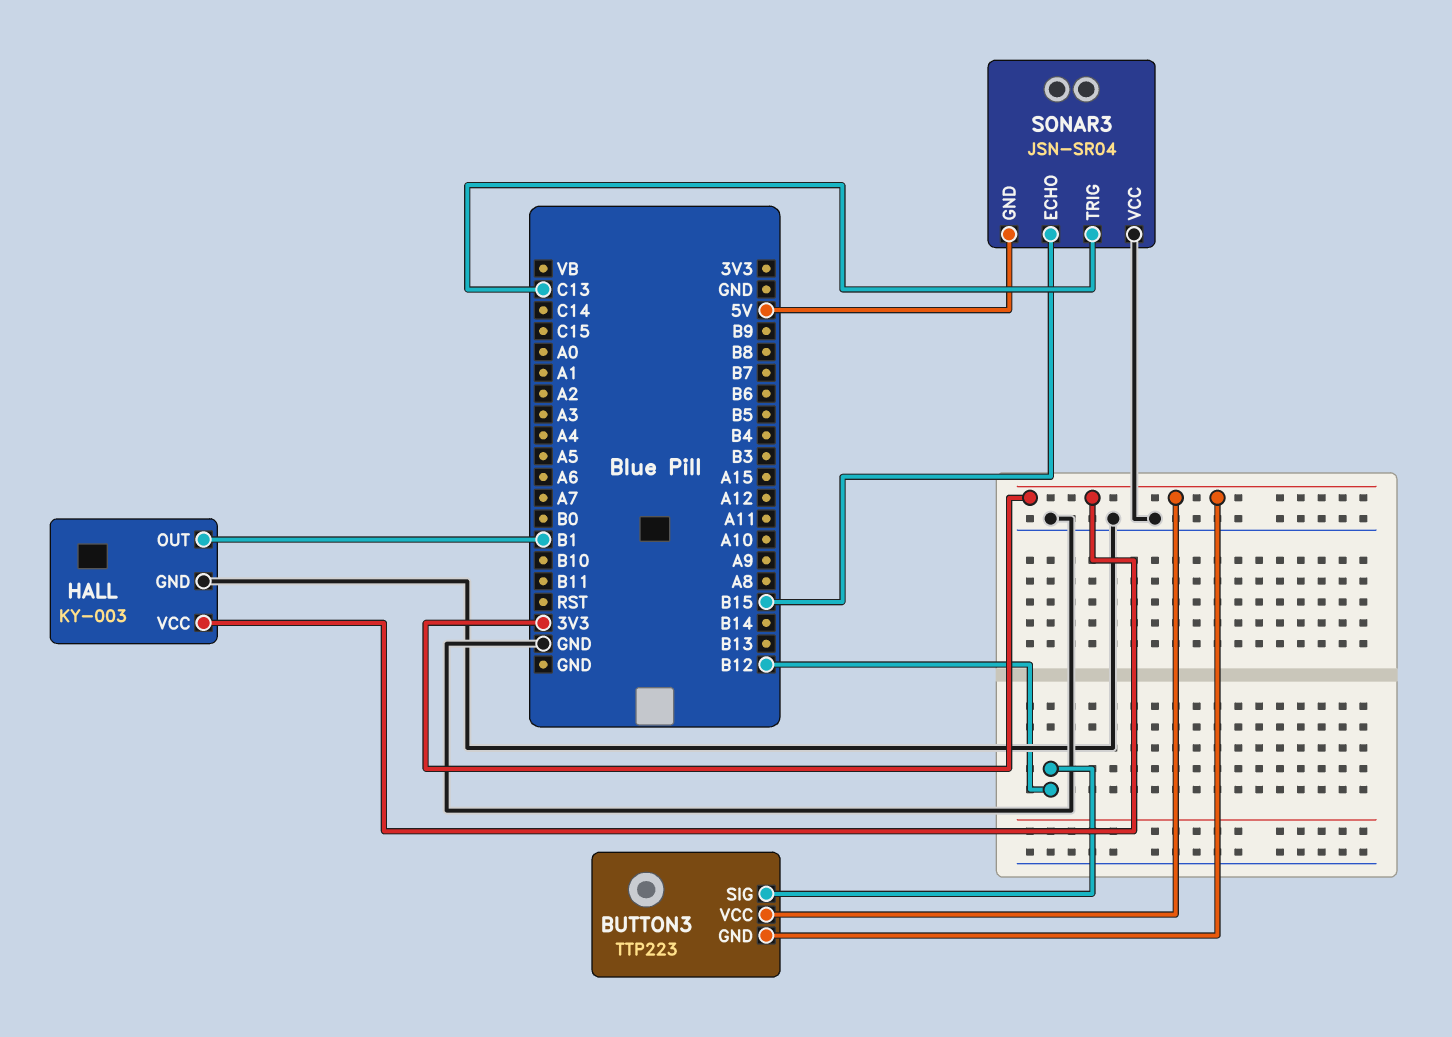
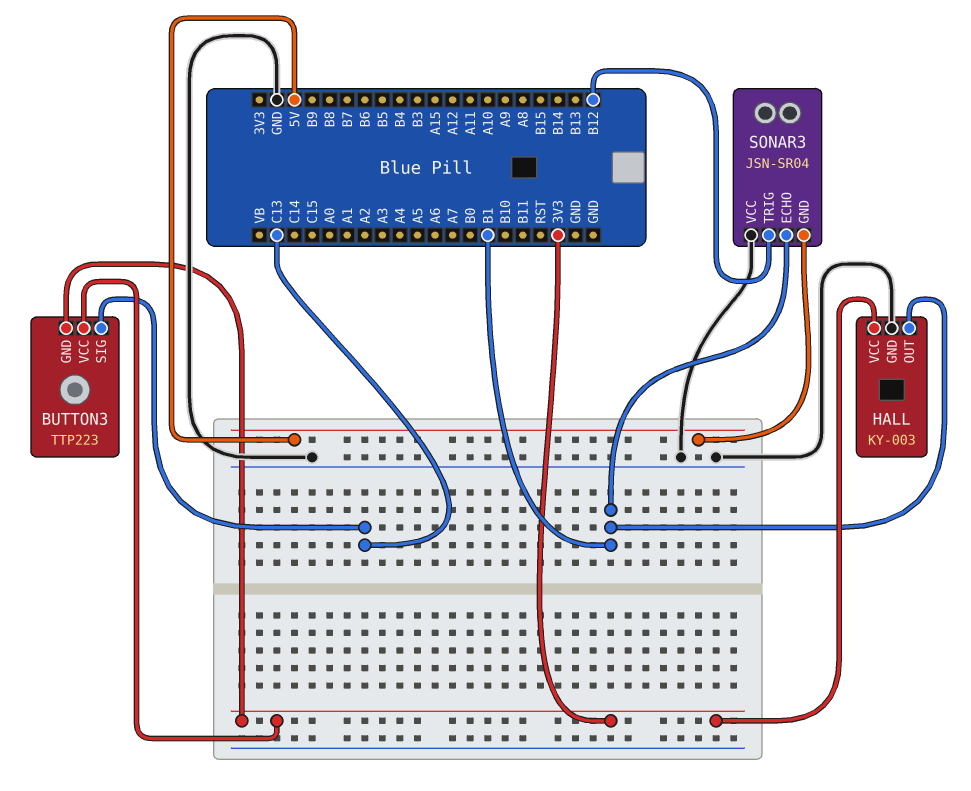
BUTTON3 pin SIG: B12 -> C13
SONAR3 pin ECHO: B15 -> B1
SONAR3 pin TRIG: C13 -> B12

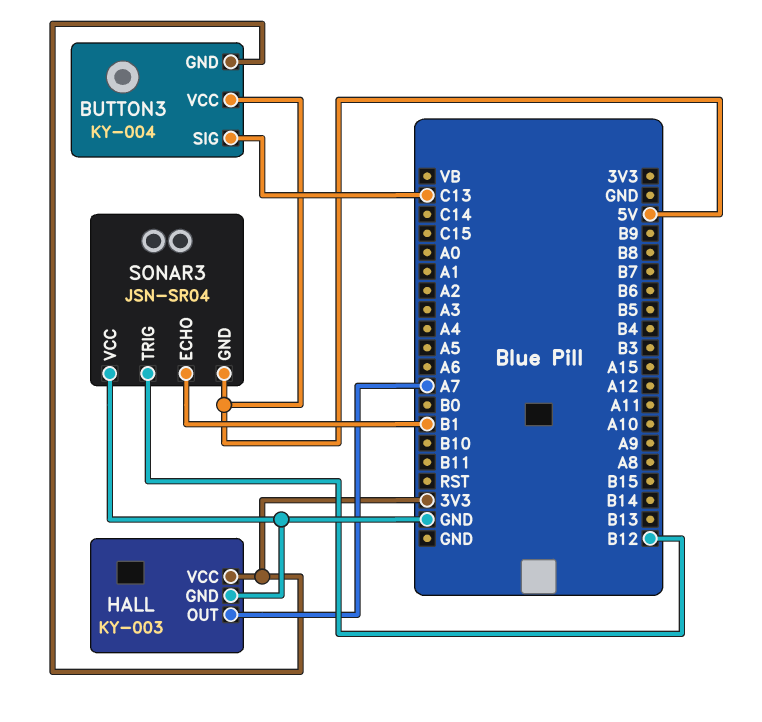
BUTTON3: TTP223 -> KY-004
BUTTON3 pin VCC: 3V3 -> 5V
HALL pin OUT: B1 -> A7

